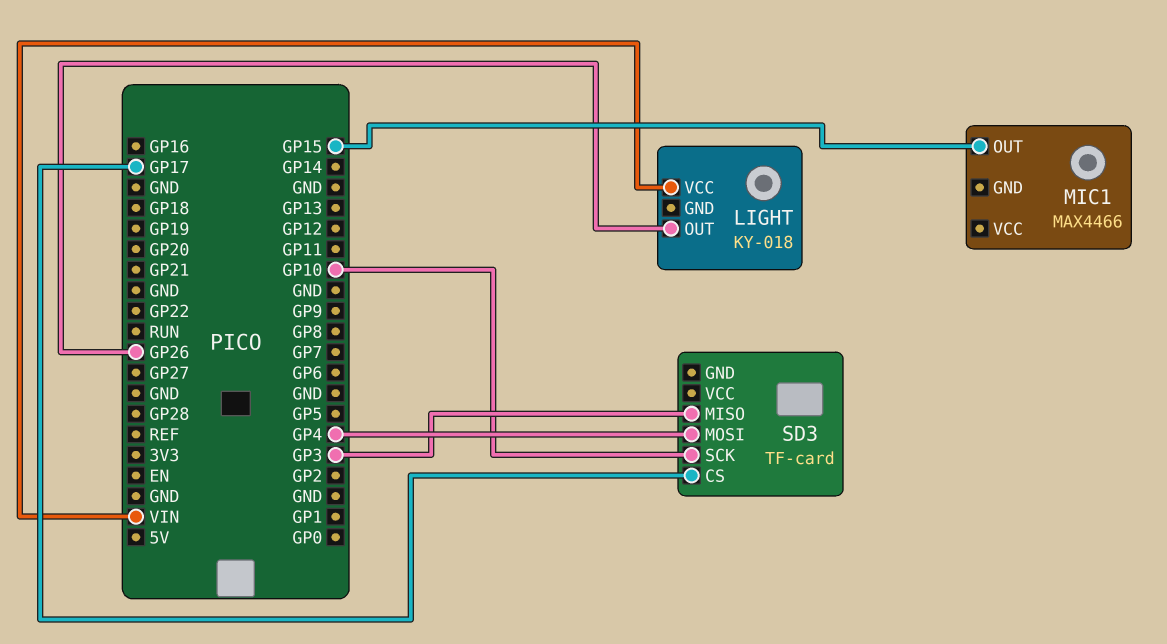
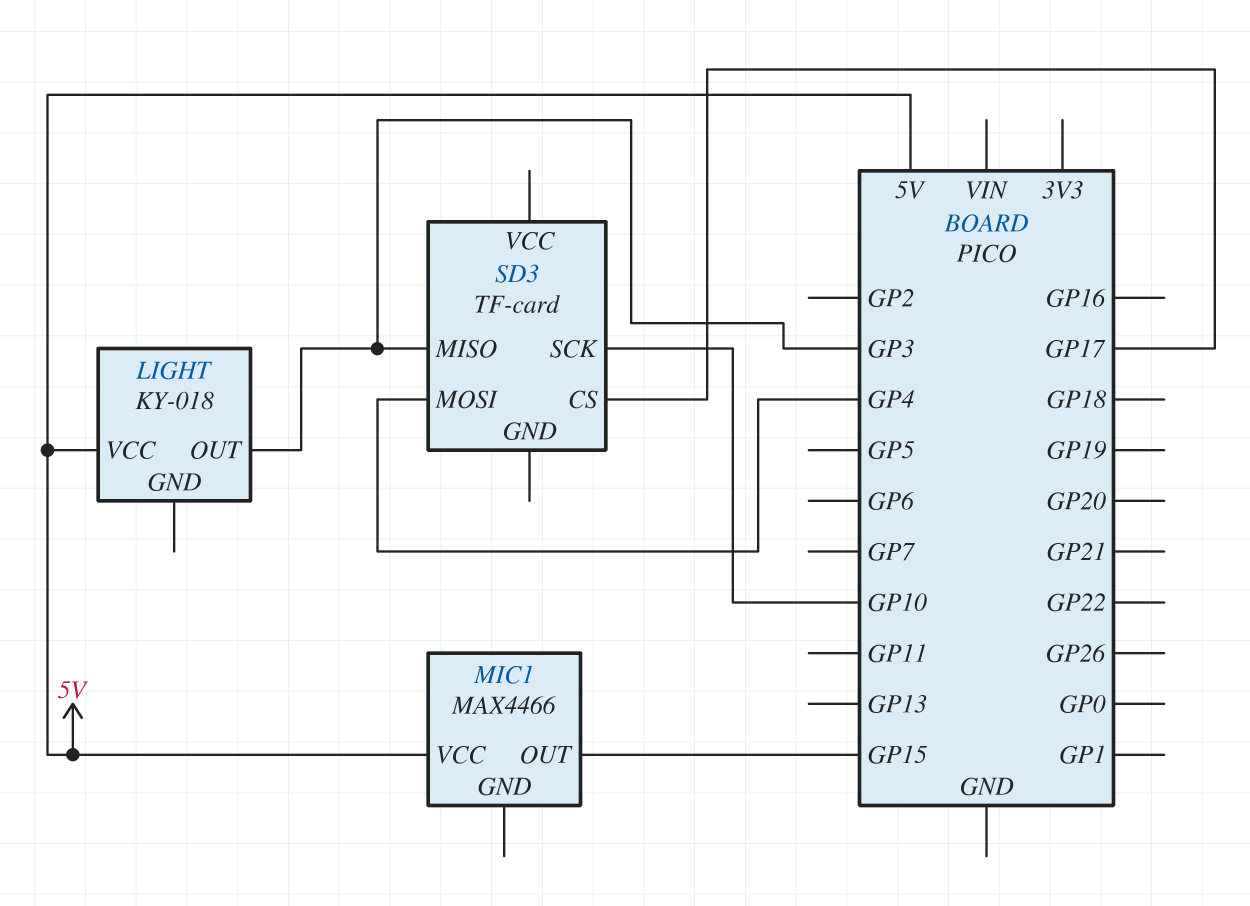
LIGHT pin OUT: GP26 -> GP3
LIGHT pin VCC: VIN -> 5V
MIC1 pin VCC: none -> 5V

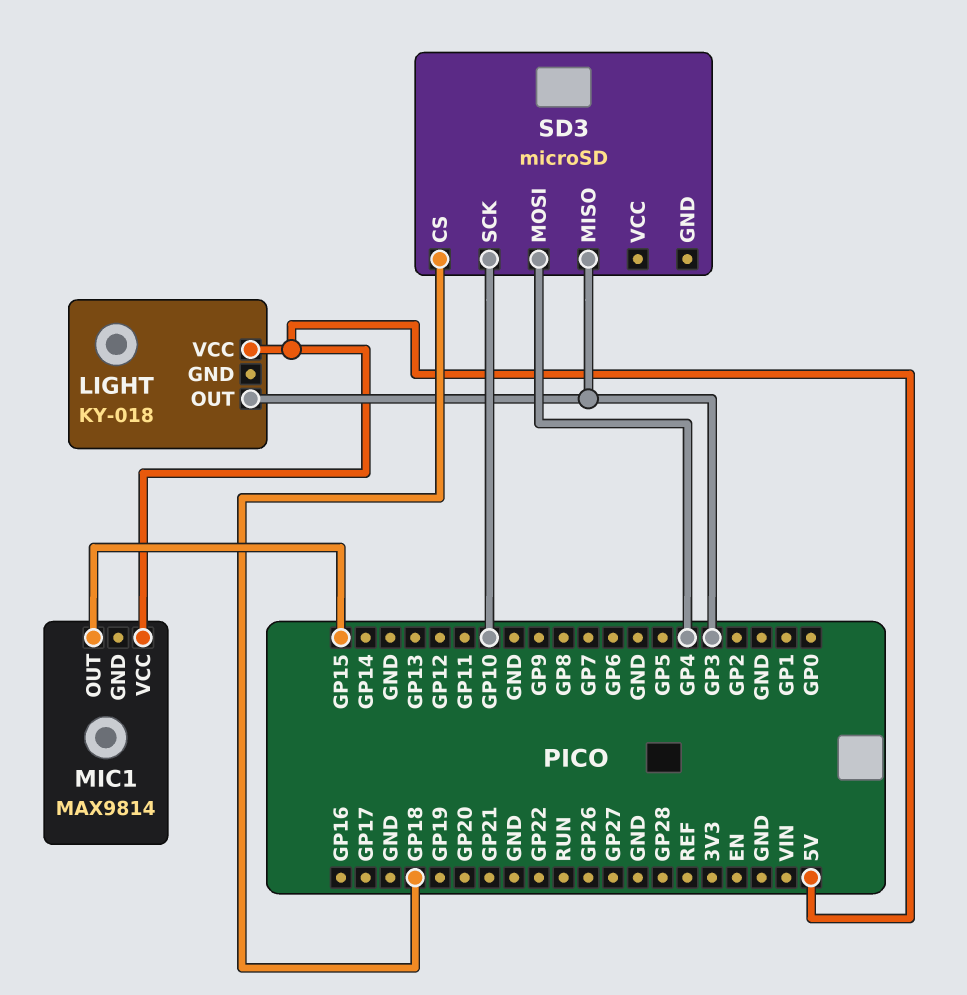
MIC1: MAX4466 -> MAX9814
SD3: TF-card -> microSD
SD3 pin CS: GP17 -> GP18

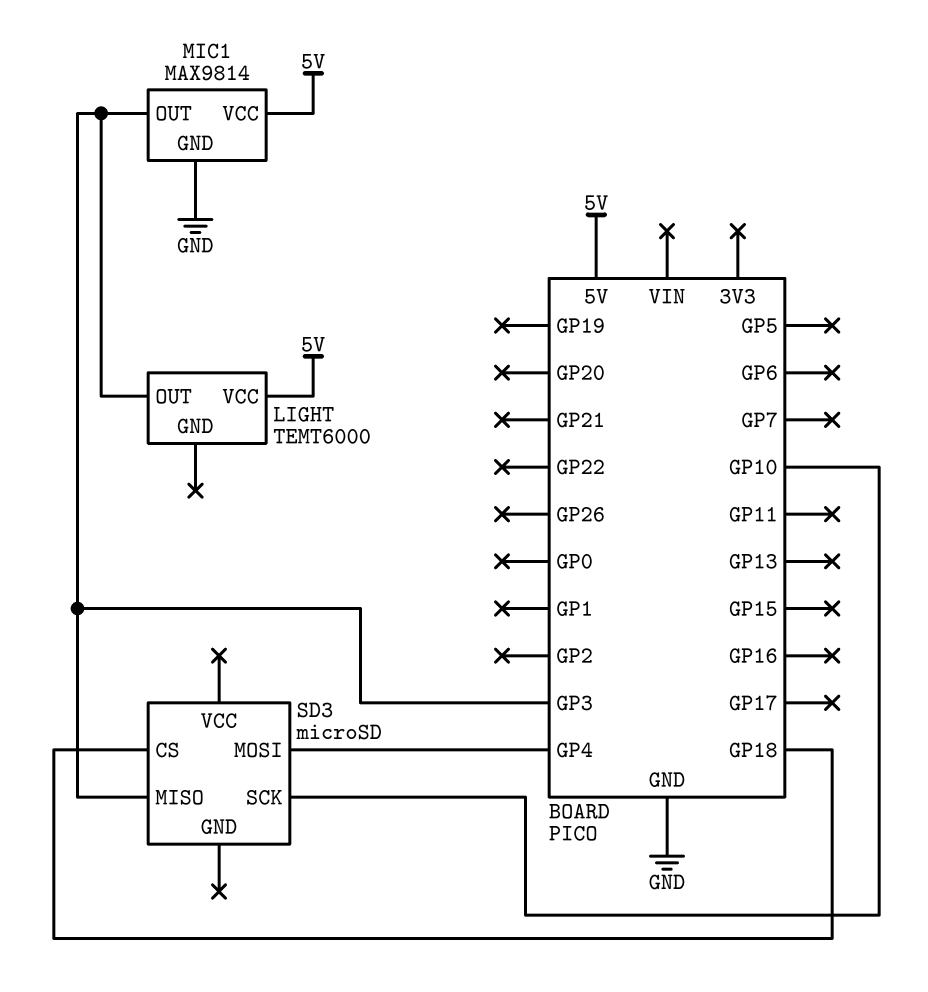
LIGHT: KY-018 -> TEMT6000
MIC1 pin GND: none -> GND
MIC1 pin OUT: GP15 -> GP3

